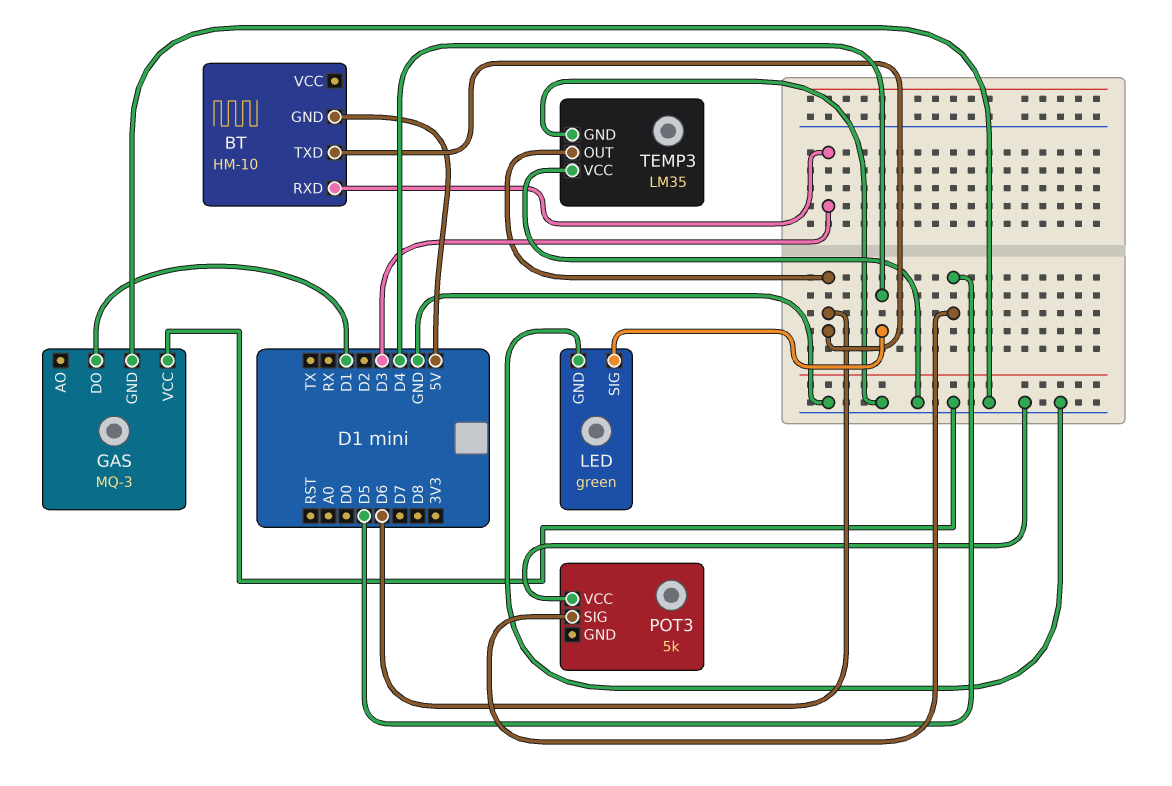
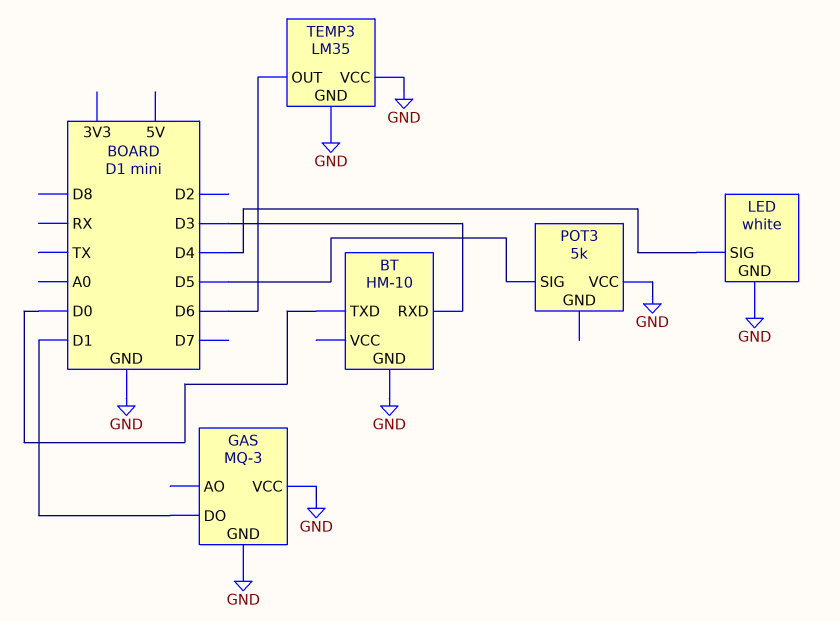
BT pin GND: 5V -> GND
BT pin TXD: D6 -> D0
LED: green -> white

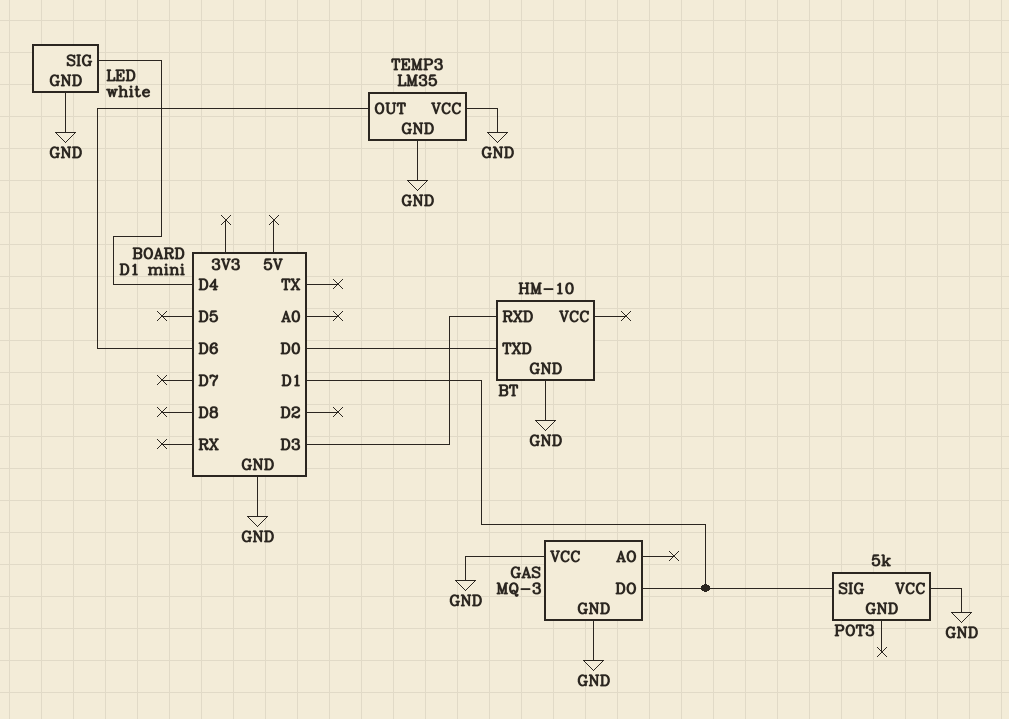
POT3 pin SIG: D5 -> D1

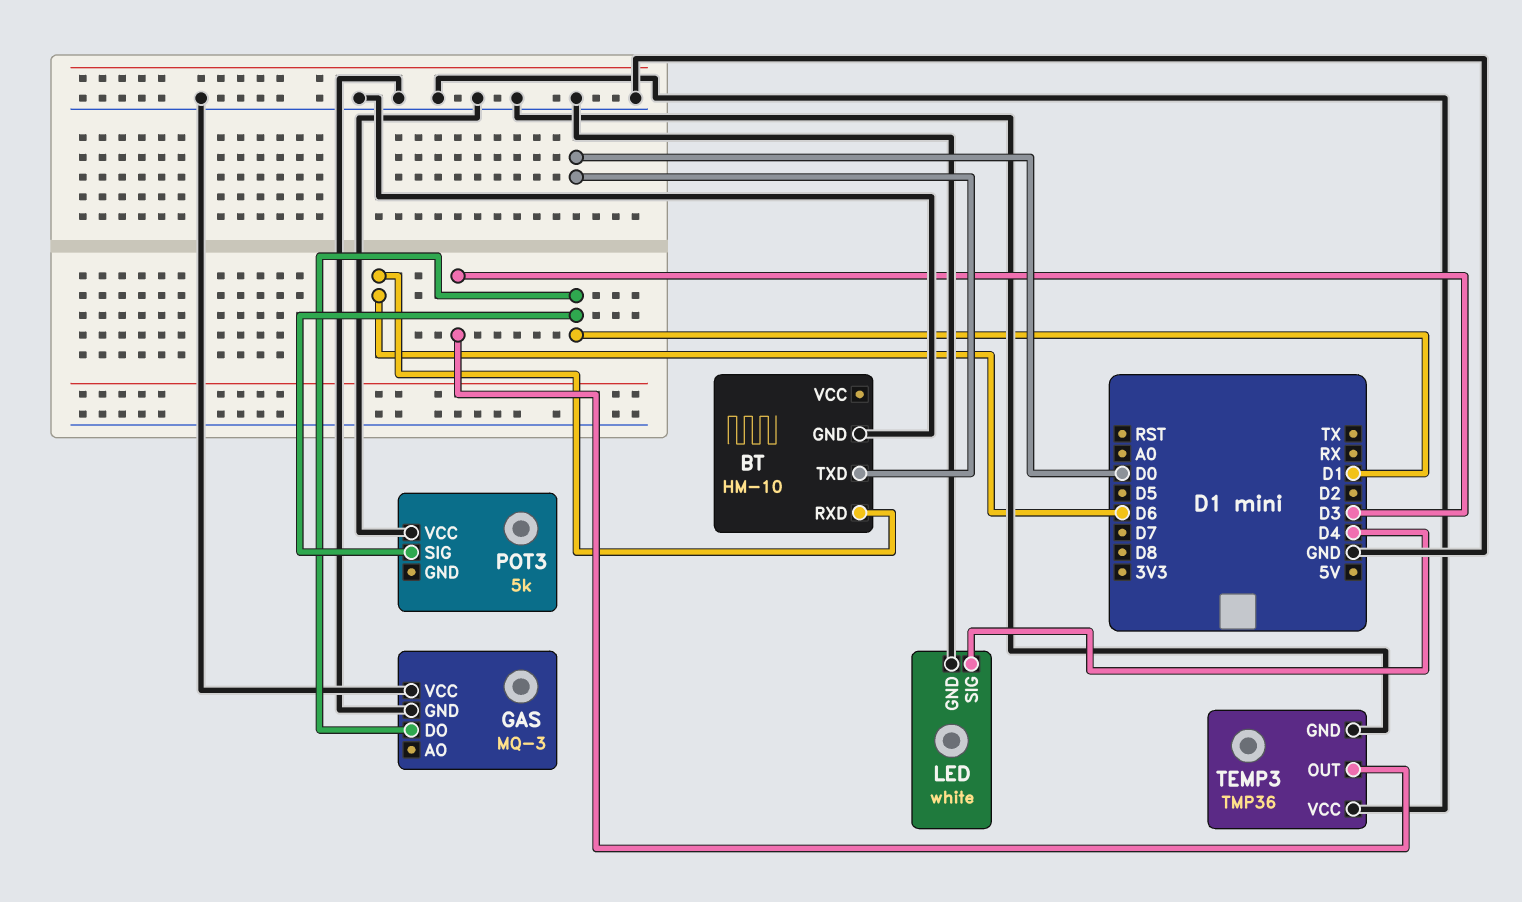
BT pin RXD: D3 -> D6
TEMP3: LM35 -> TMP36
TEMP3 pin OUT: D6 -> D3

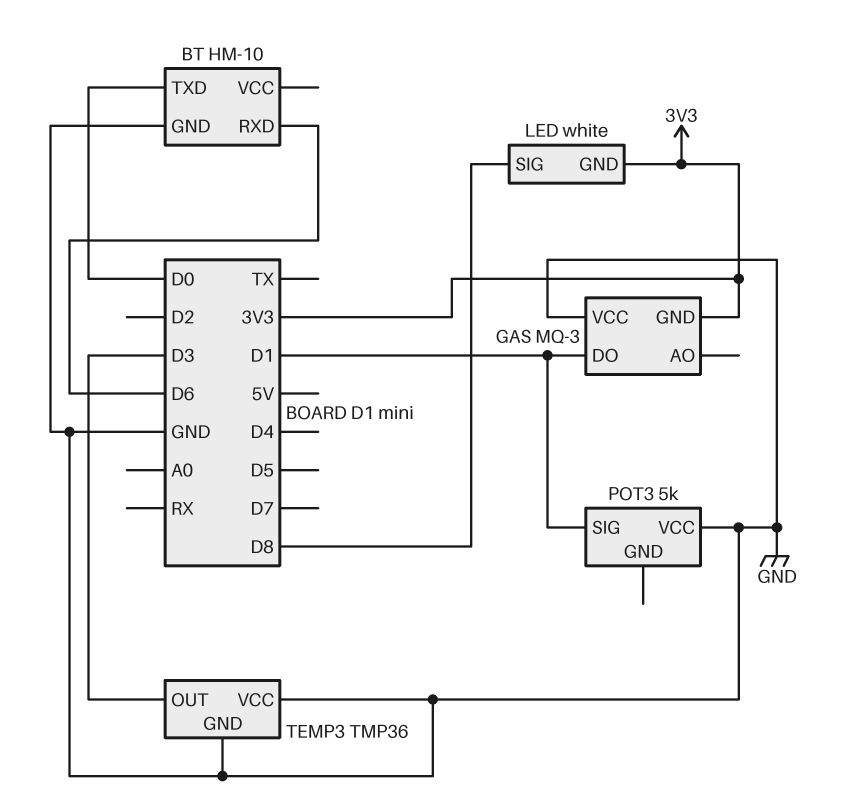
GAS pin GND: GND -> 3V3
LED pin GND: GND -> 3V3
LED pin SIG: D4 -> D8

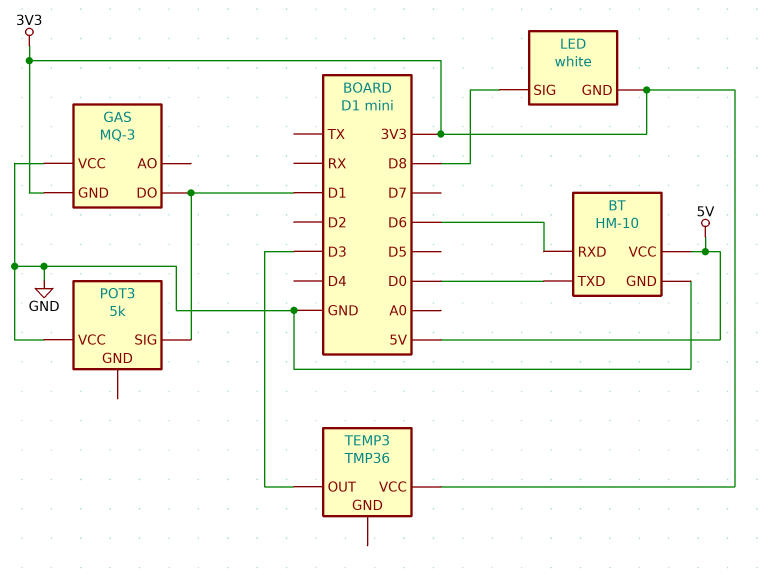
BT pin VCC: none -> 5V
TEMP3 pin GND: GND -> none
TEMP3 pin VCC: GND -> 3V3

